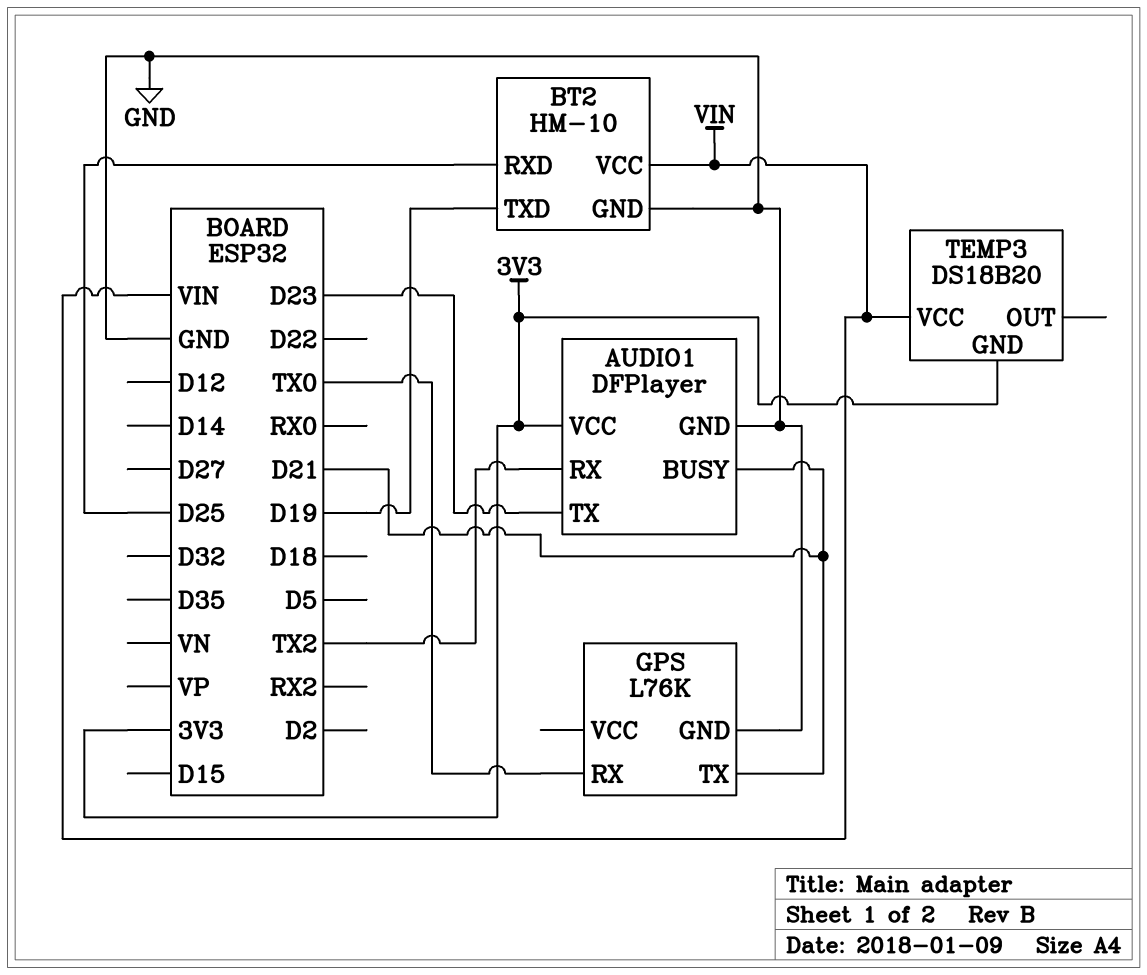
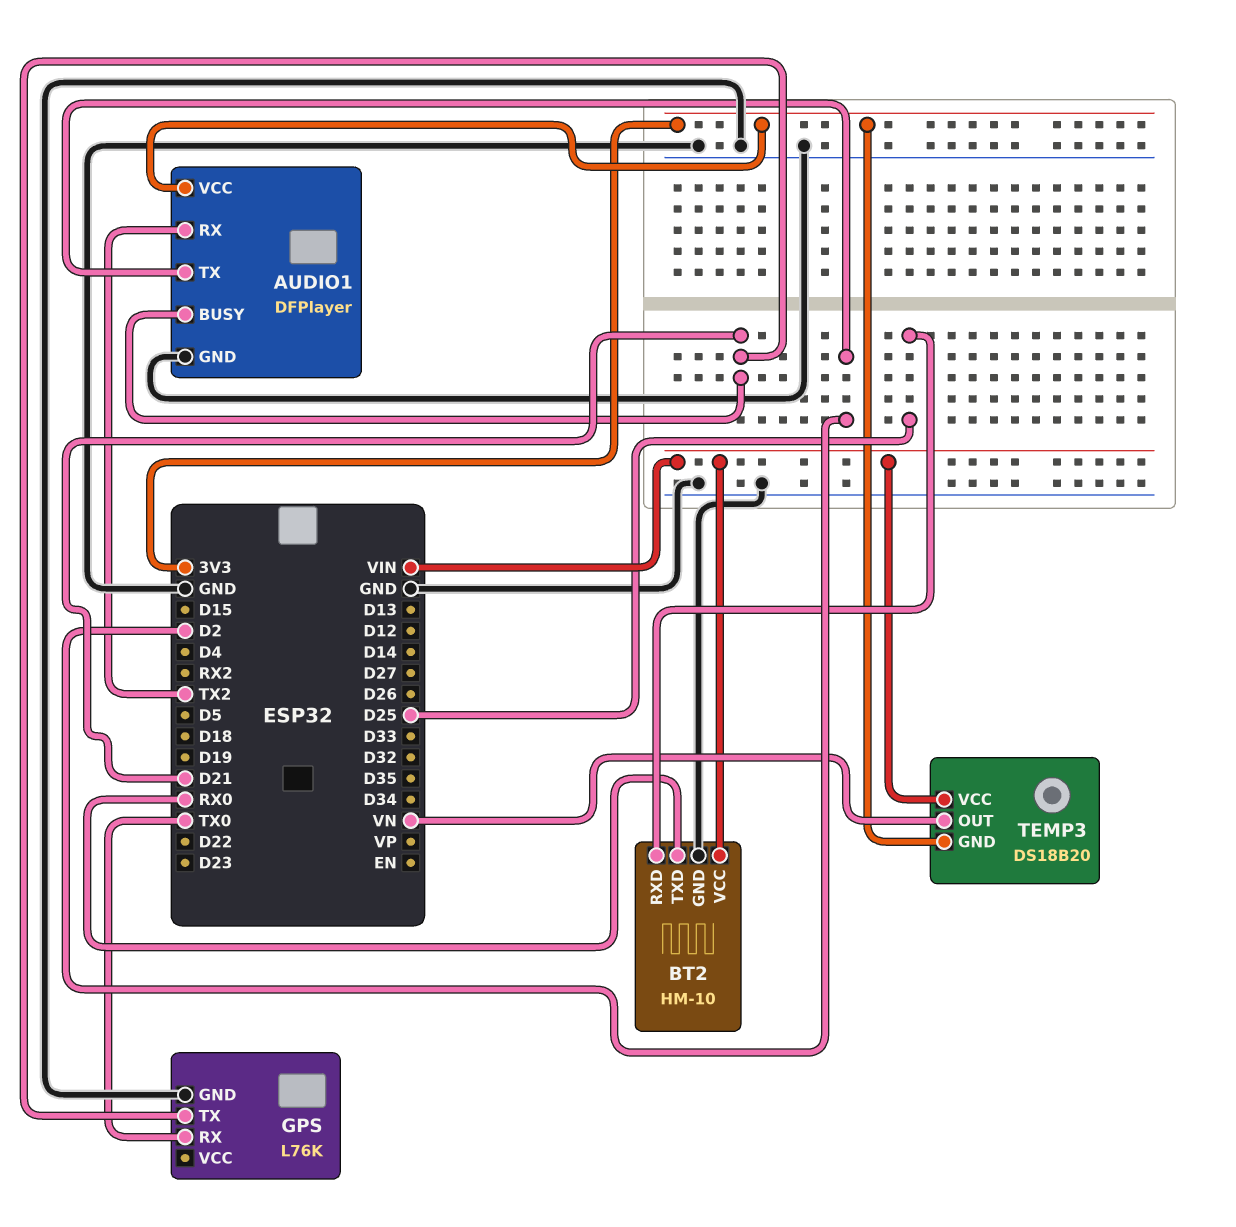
AUDIO1 pin TX: D23 -> D2
BT2 pin TXD: D19 -> RX0
TEMP3 pin OUT: none -> VN

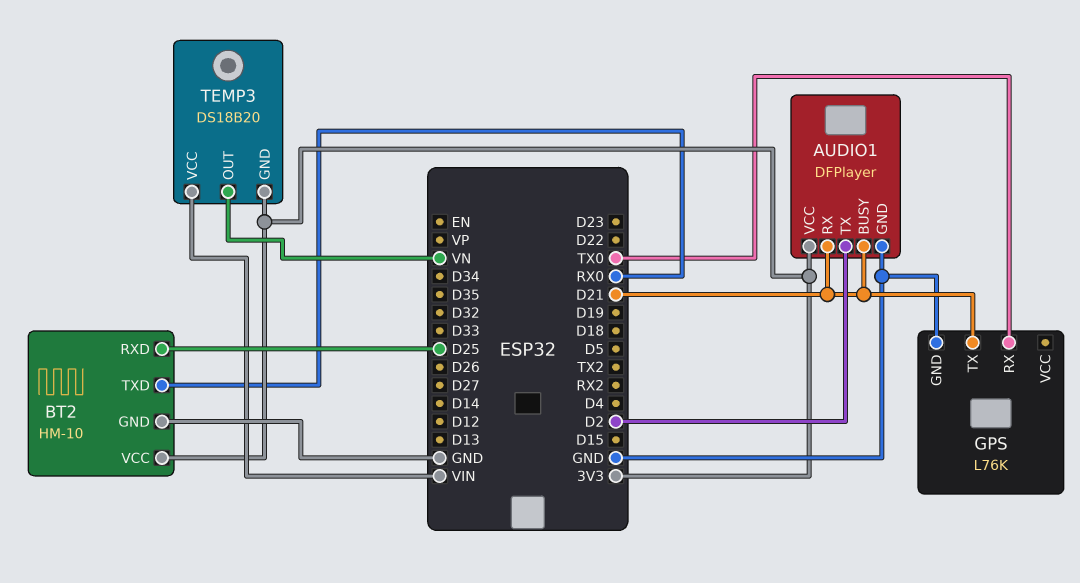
AUDIO1 pin RX: TX2 -> D21
BT2 pin VCC: VIN -> 3V3

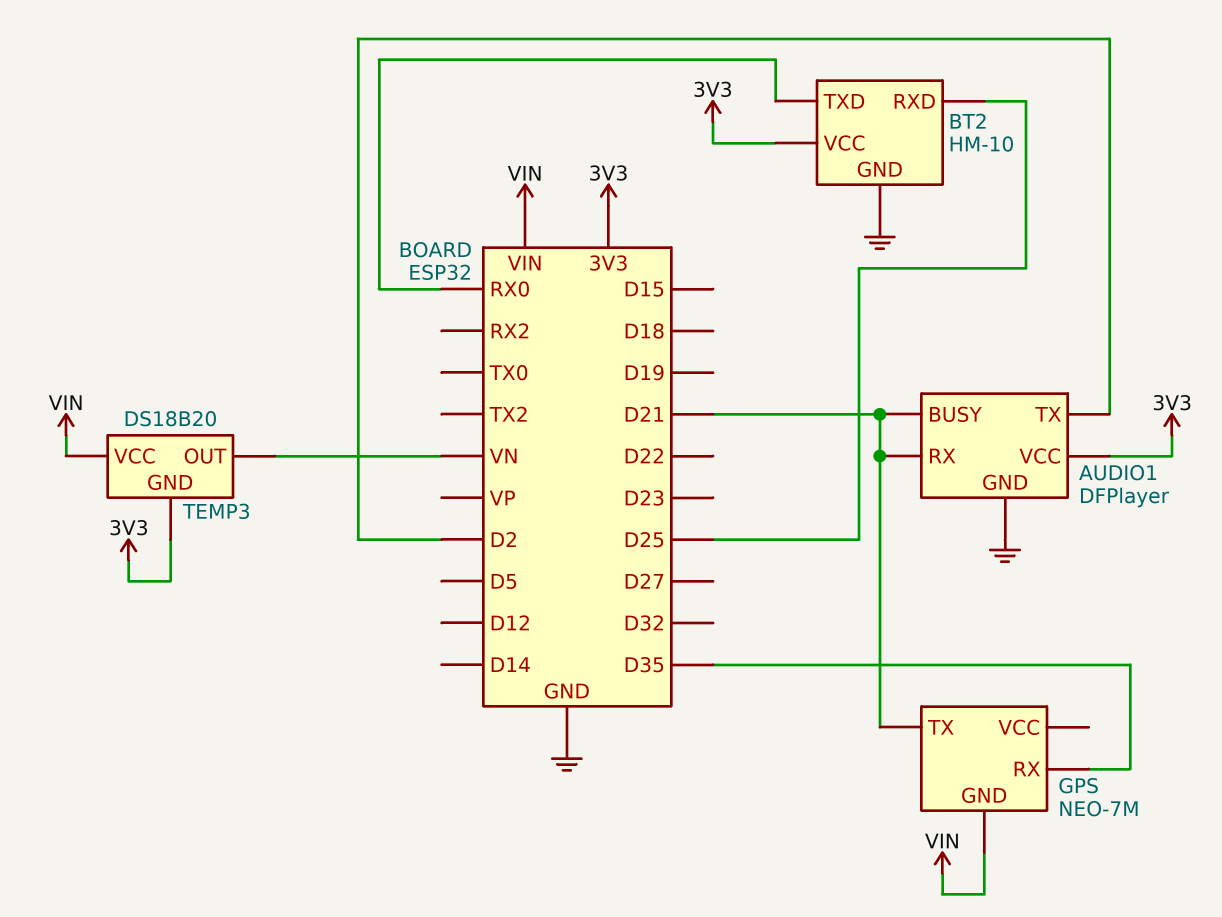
GPS: L76K -> NEO-7M
GPS pin GND: GND -> VIN
GPS pin RX: TX0 -> D35

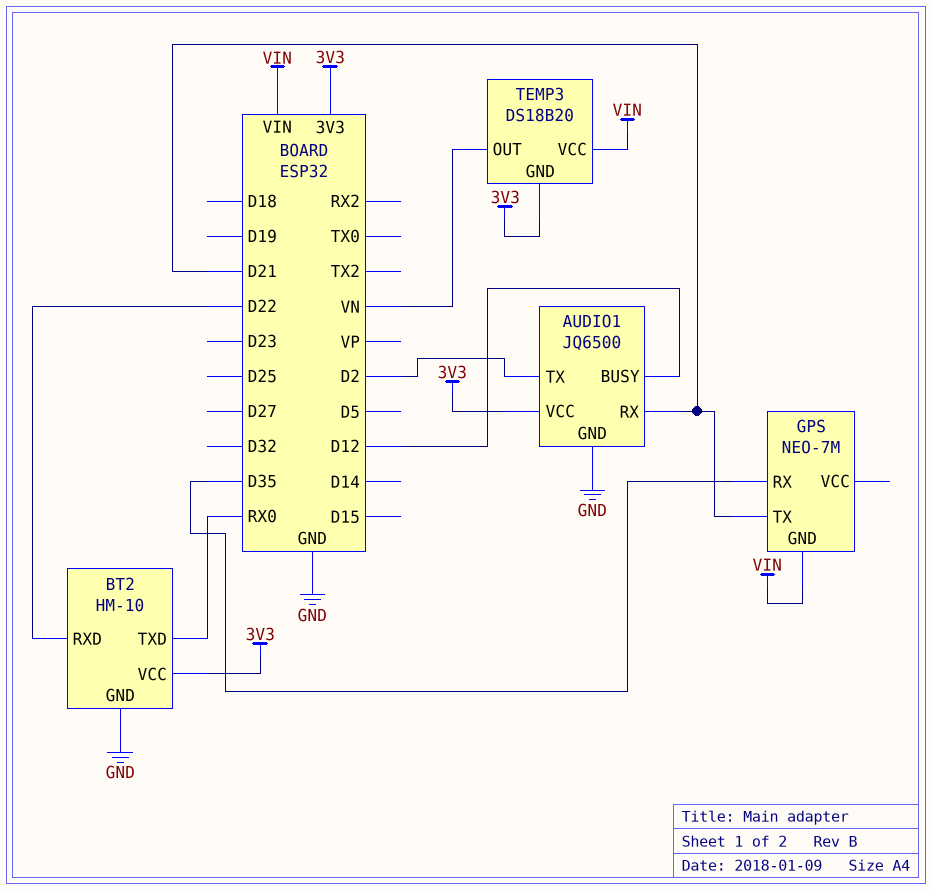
AUDIO1: DFPlayer -> JQ6500
AUDIO1 pin BUSY: D21 -> D12
BT2 pin RXD: D25 -> D22

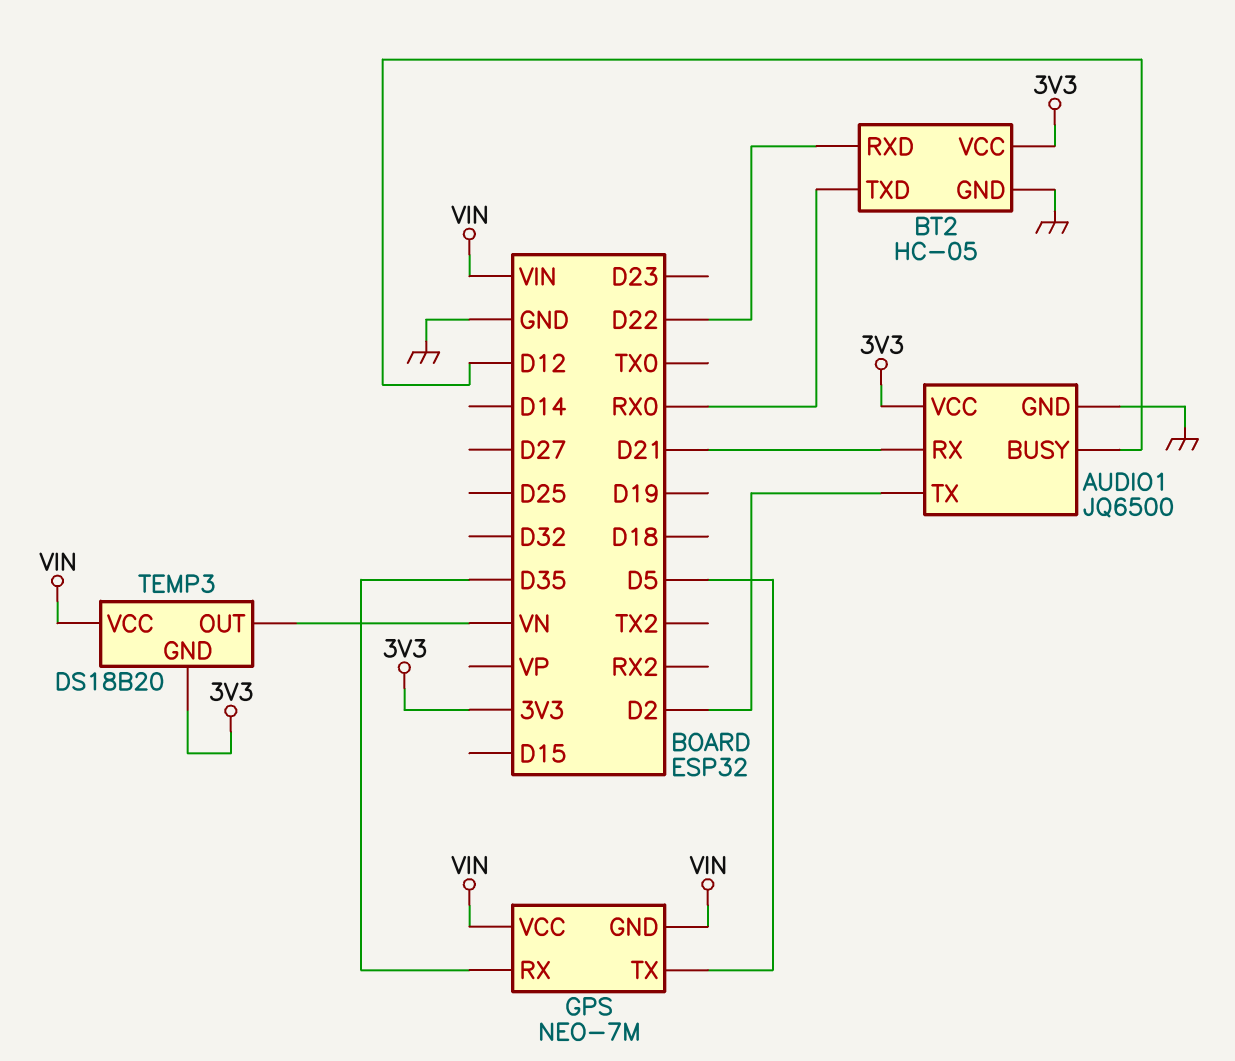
BT2: HM-10 -> HC-05
GPS pin TX: D21 -> D5
GPS pin VCC: none -> VIN

